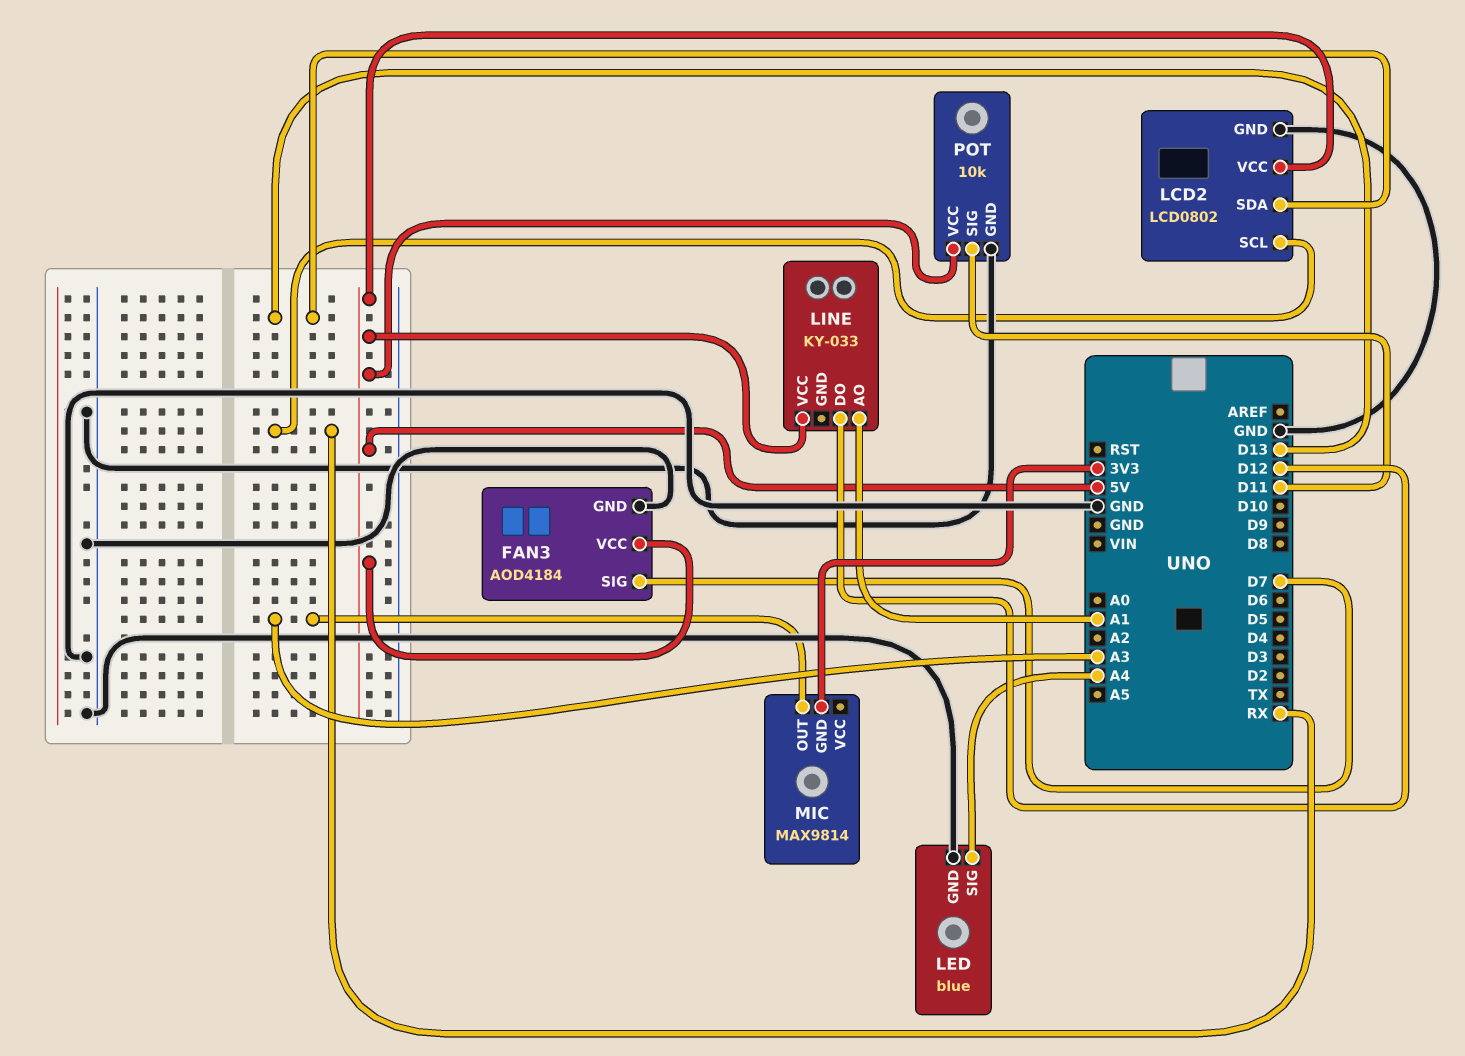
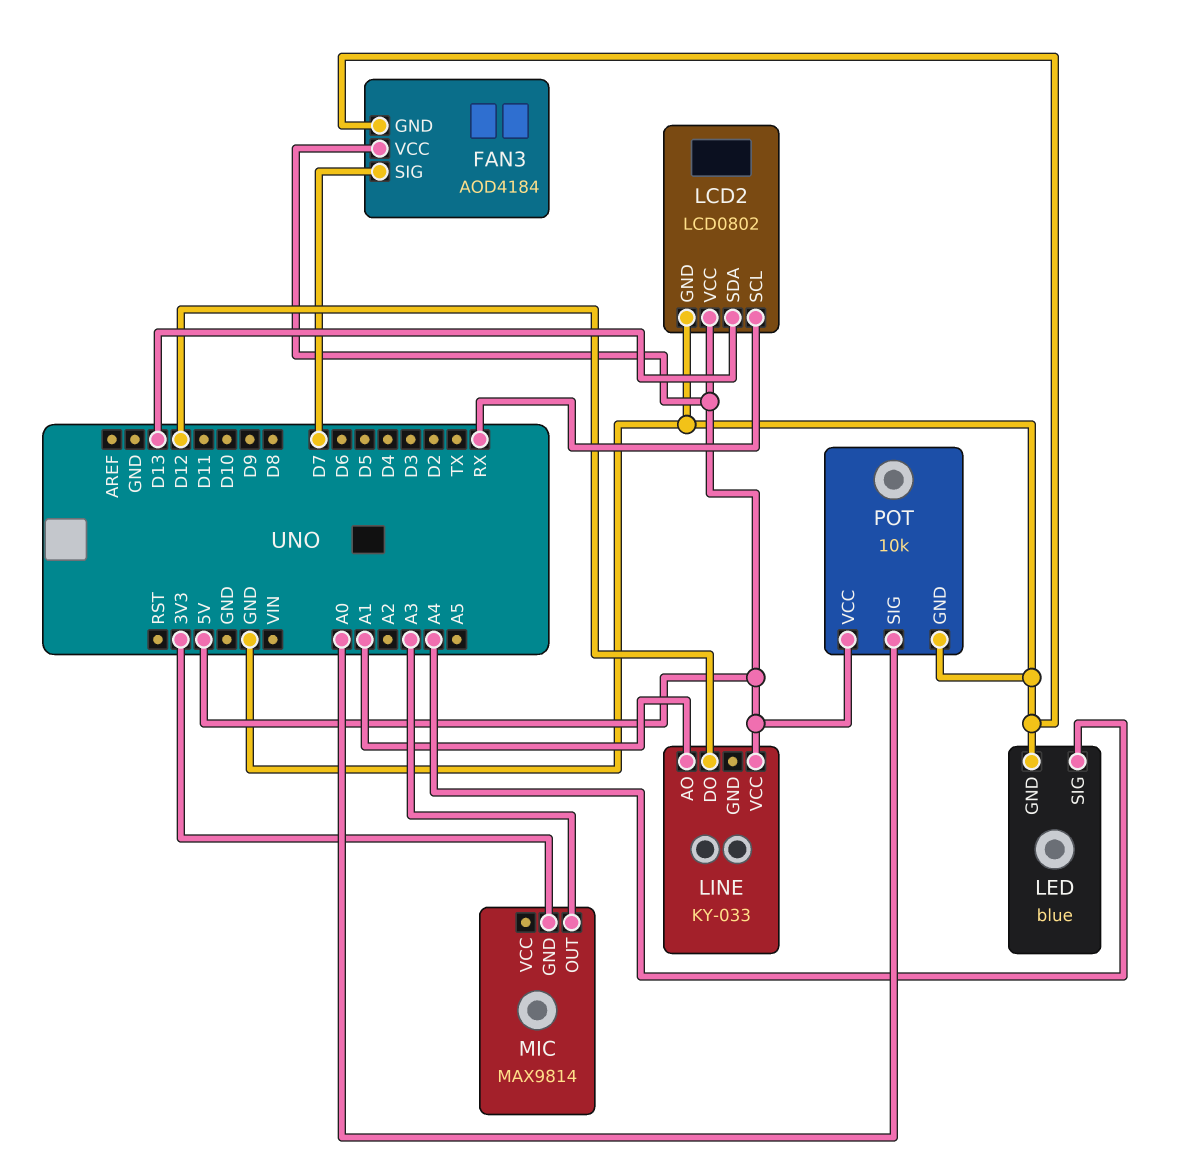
POT pin SIG: D11 -> A0

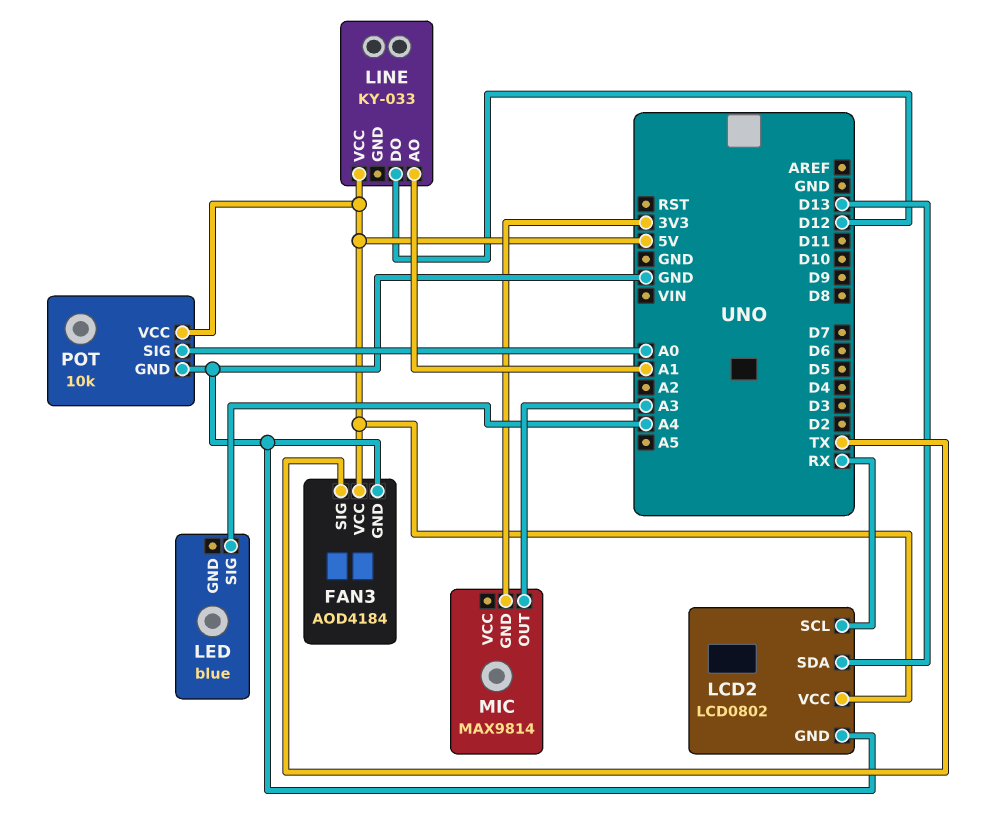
FAN3 pin SIG: D7 -> TX
LED pin GND: GND -> none

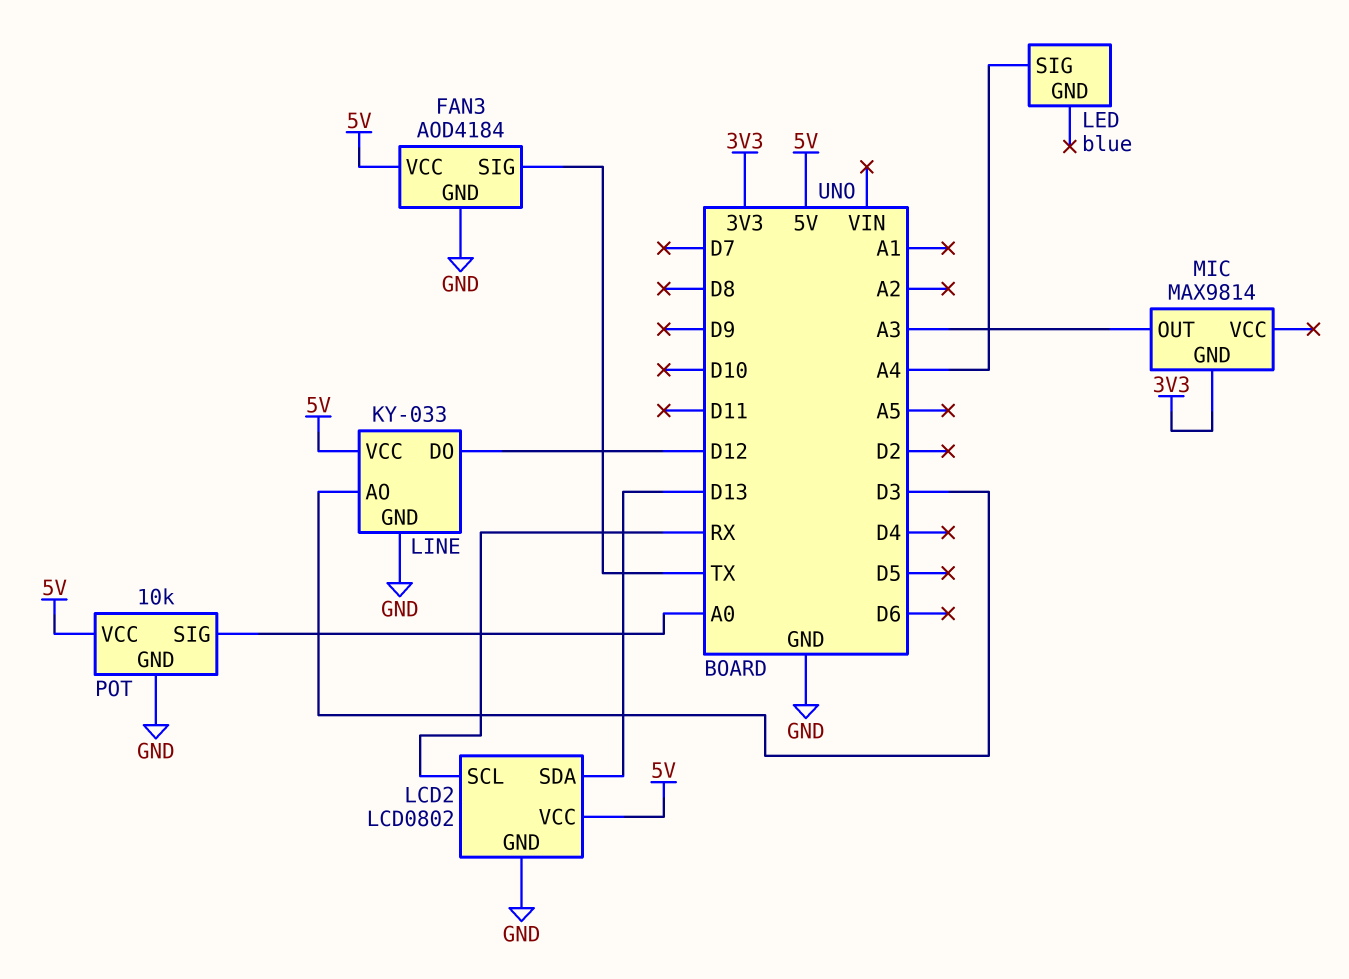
LINE pin AO: A1 -> D3
LINE pin GND: none -> GND

